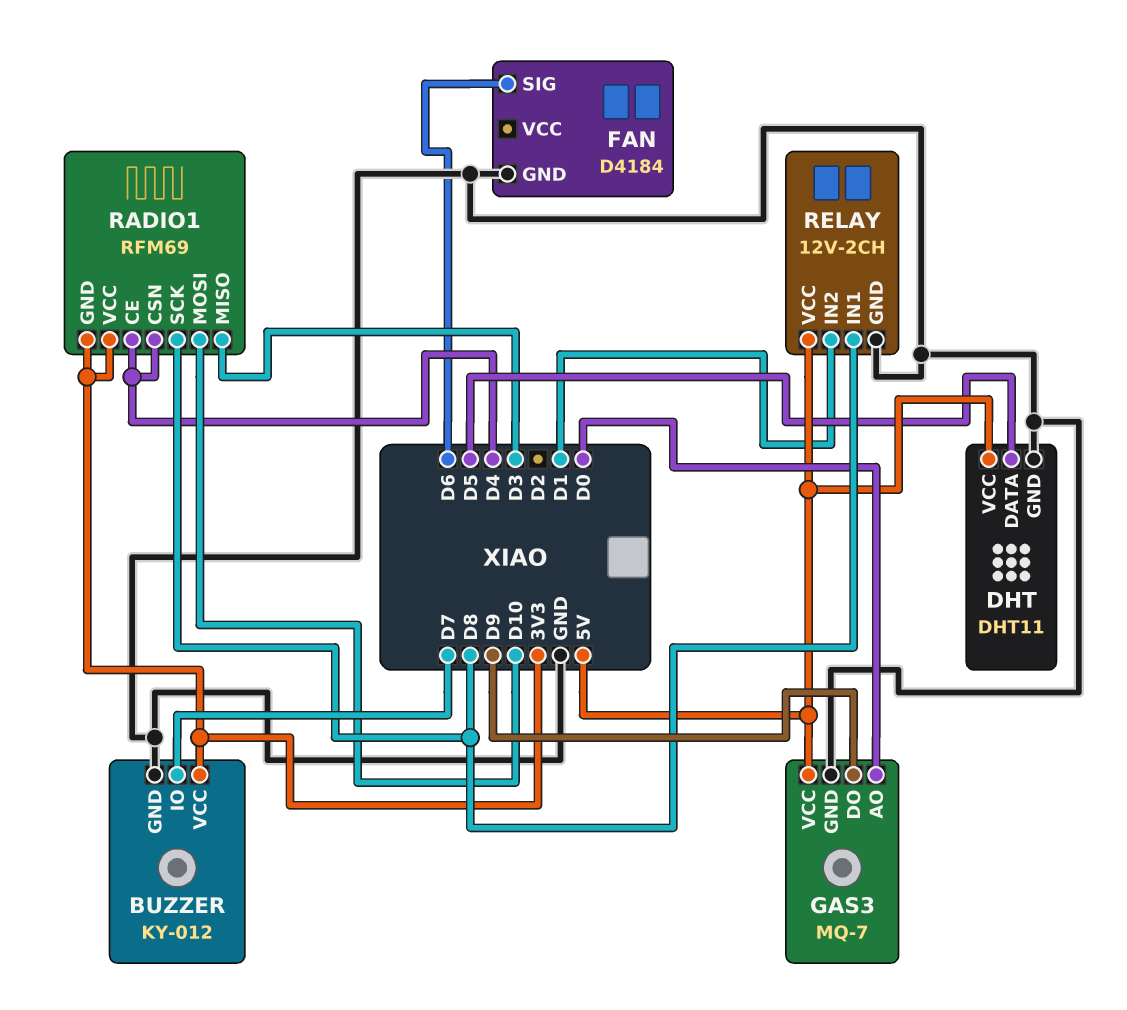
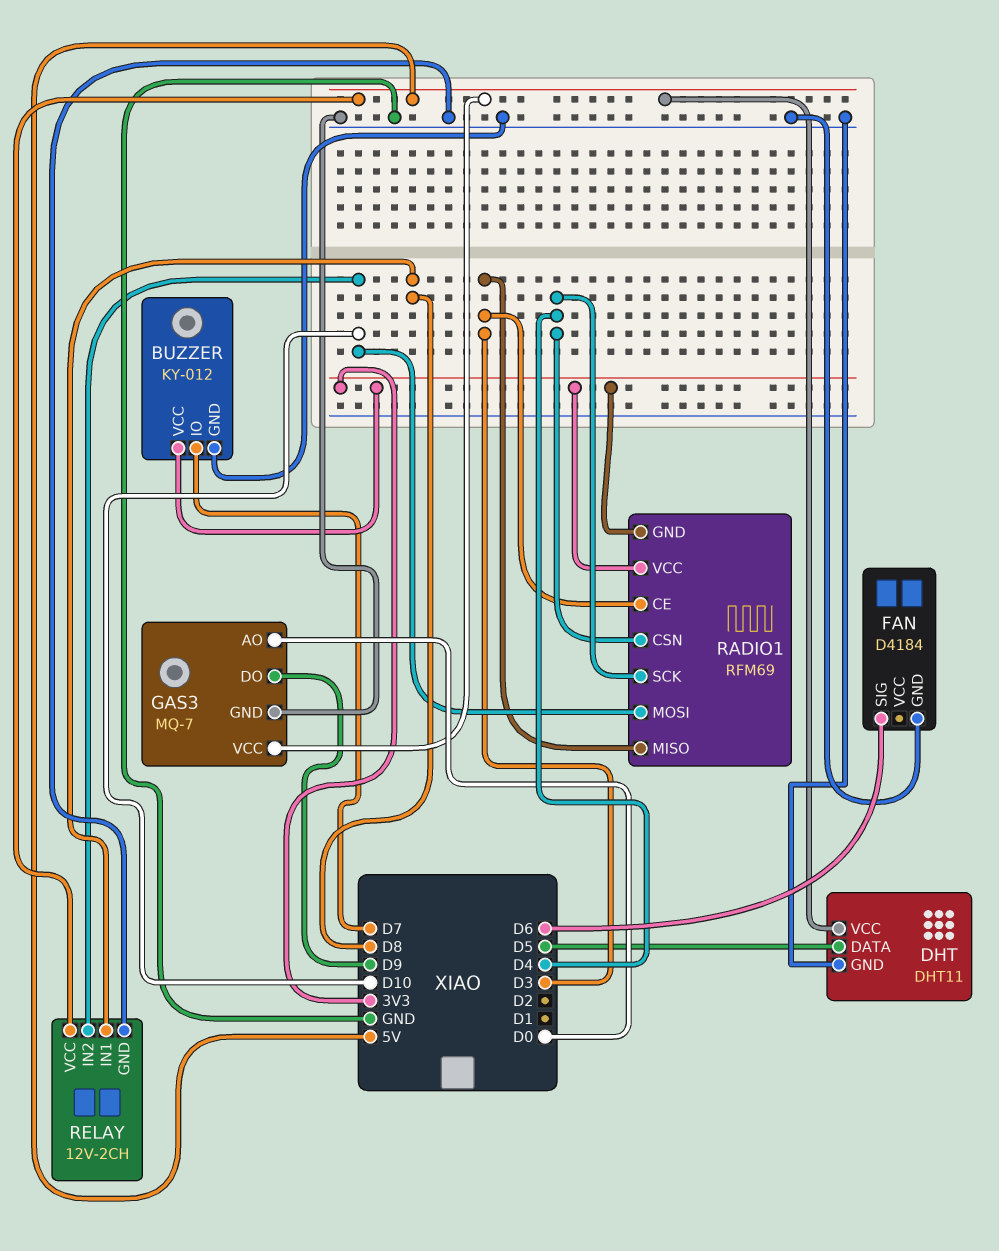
RADIO1 pin CE: D4 -> D3
RADIO1 pin SCK: D8 -> D4
RELAY pin IN2: D1 -> D10

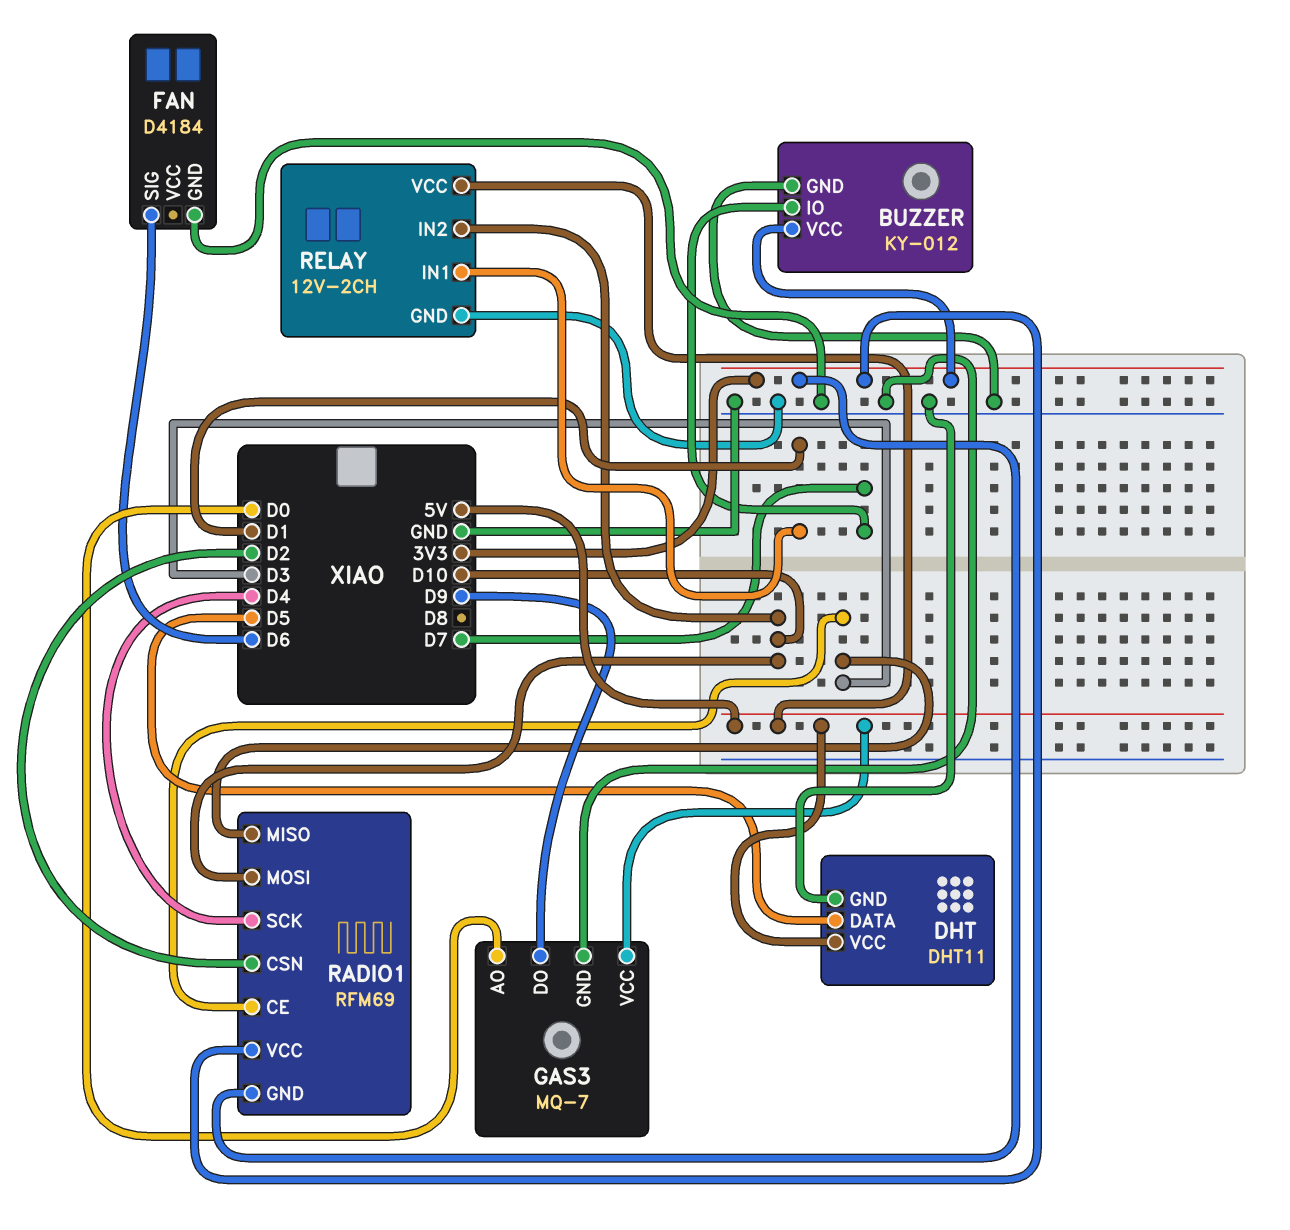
RADIO1 pin CSN: D4 -> D2
RELAY pin IN1: D8 -> D1

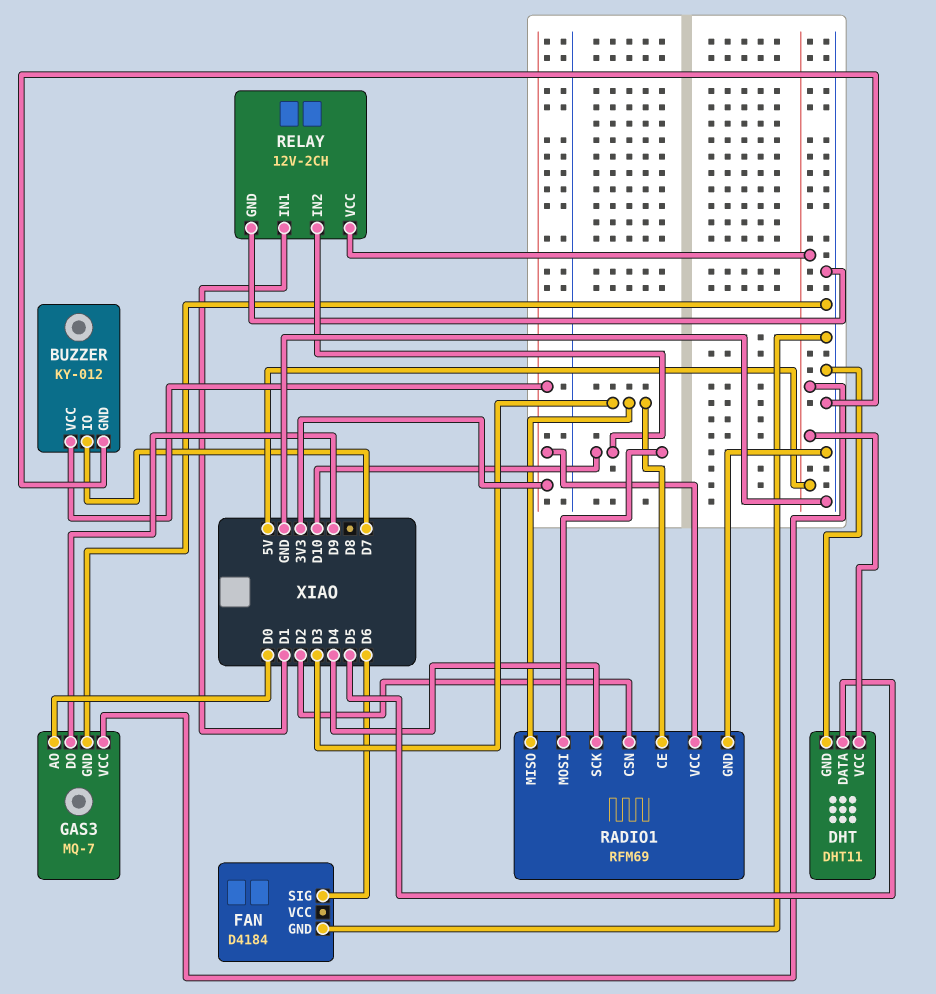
RADIO1 pin GND: 3V3 -> GND

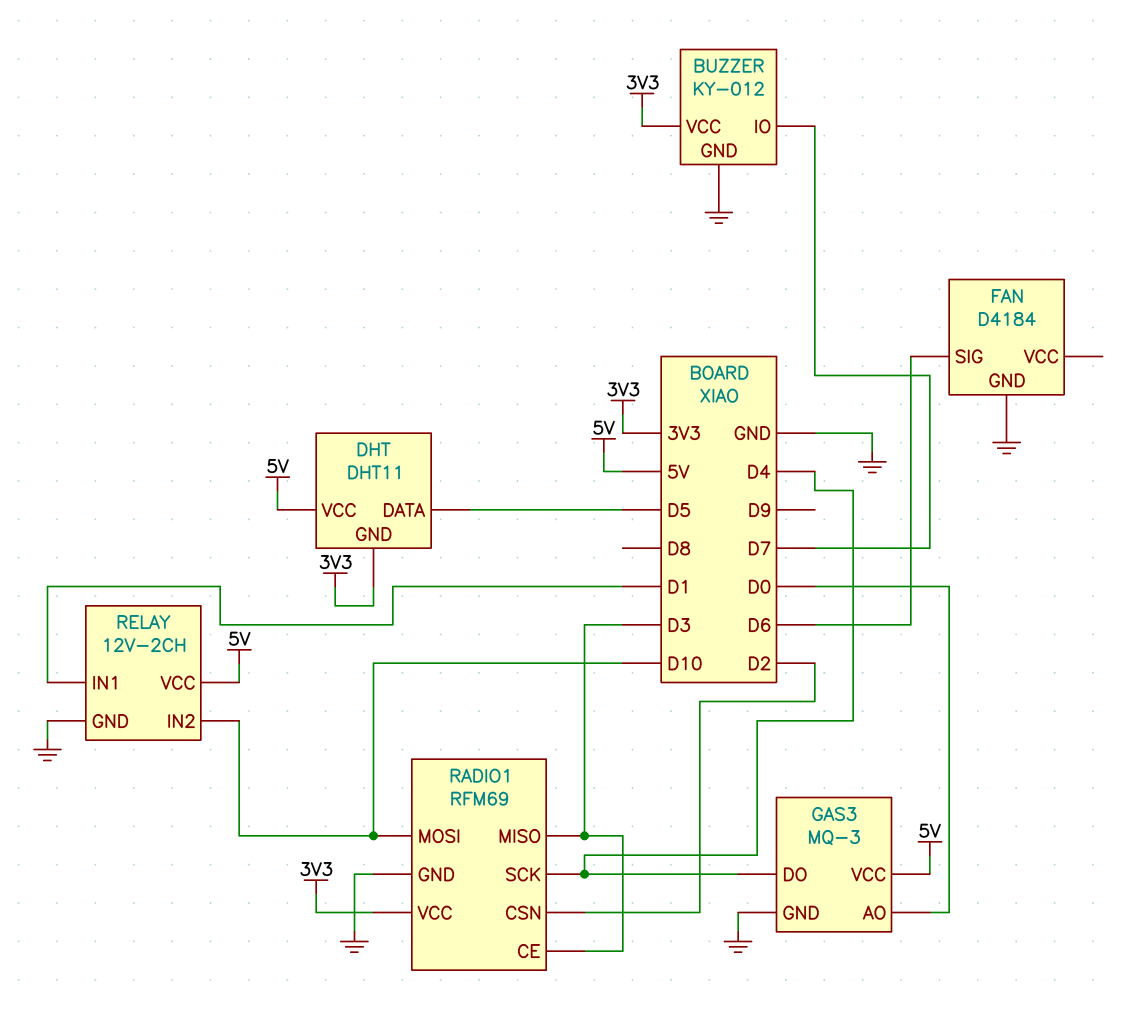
DHT pin GND: GND -> 3V3
GAS3: MQ-7 -> MQ-3
GAS3 pin DO: D9 -> D4

